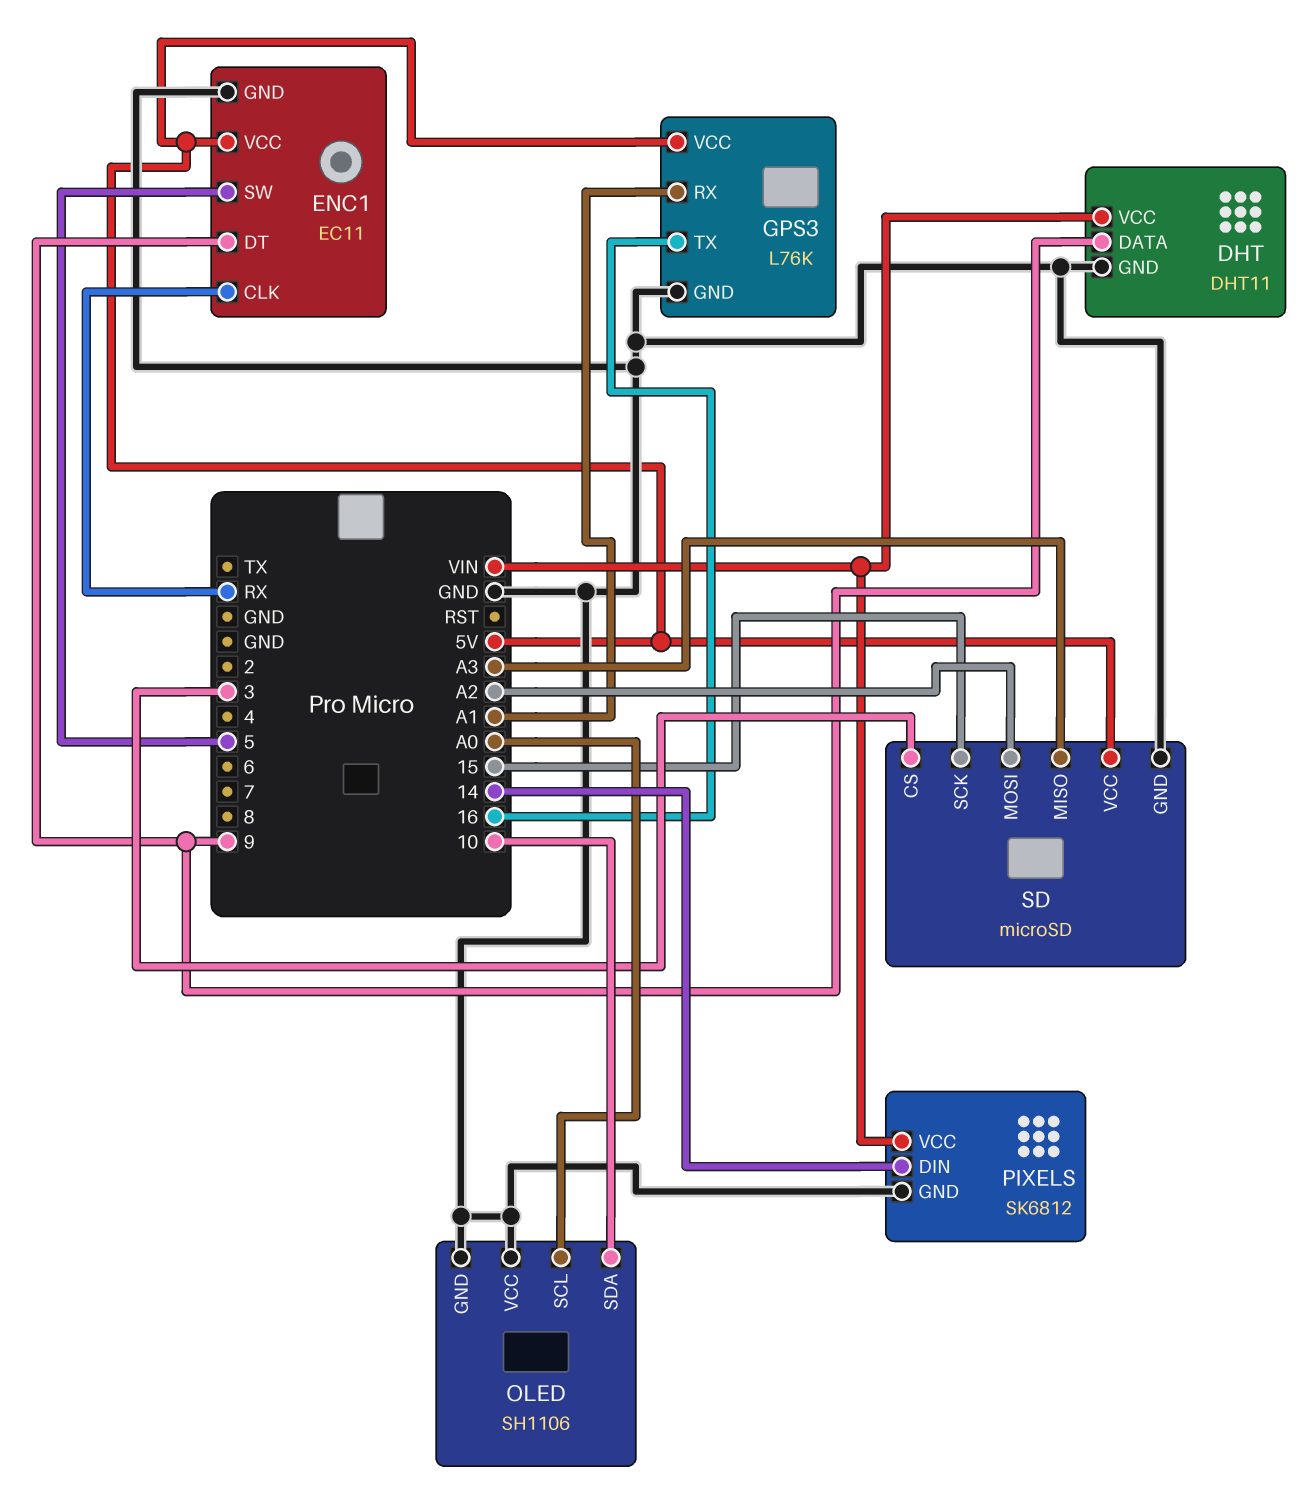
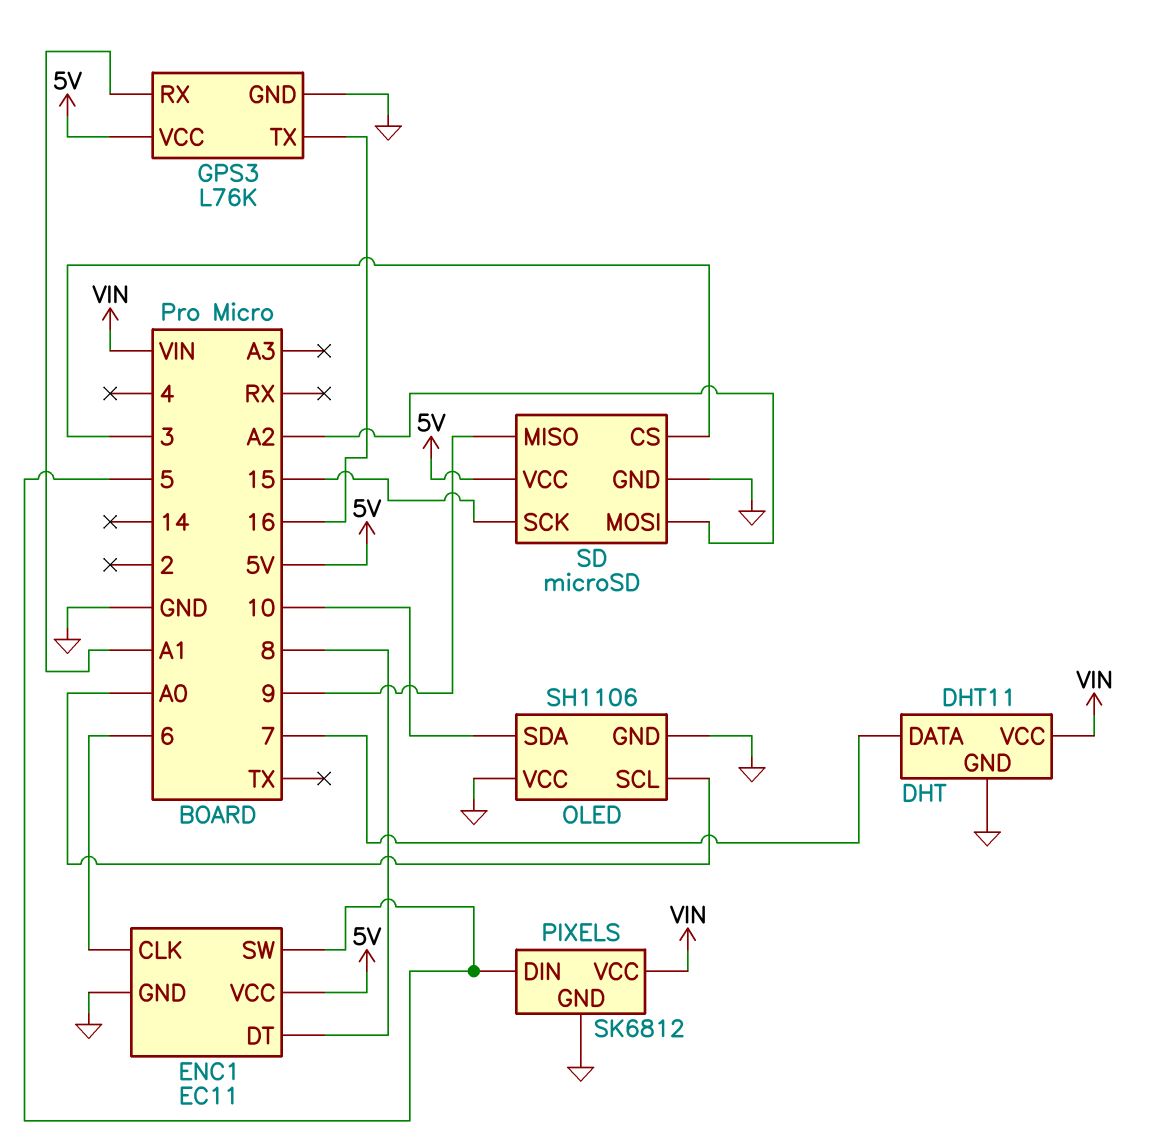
DHT pin DATA: 9 -> 7
ENC1 pin CLK: RX -> 6
ENC1 pin DT: 9 -> 8
PIXELS pin DIN: 14 -> 5
SD pin MISO: A3 -> 9

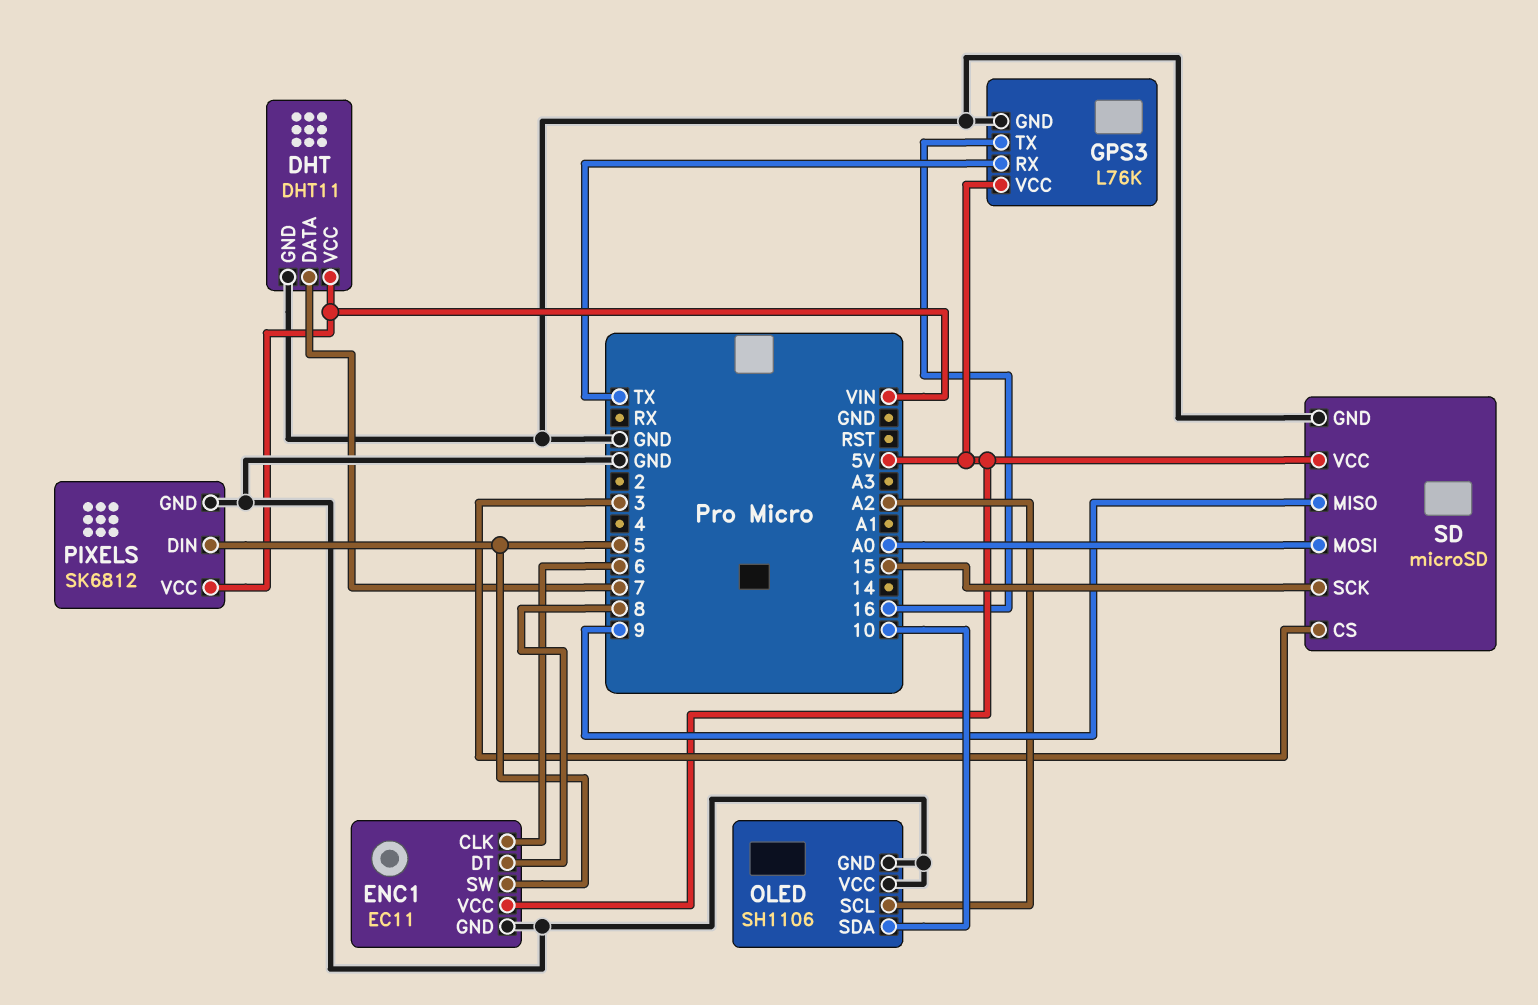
GPS3 pin RX: A1 -> TX
OLED pin SCL: A0 -> A2
SD pin MOSI: A2 -> A0

